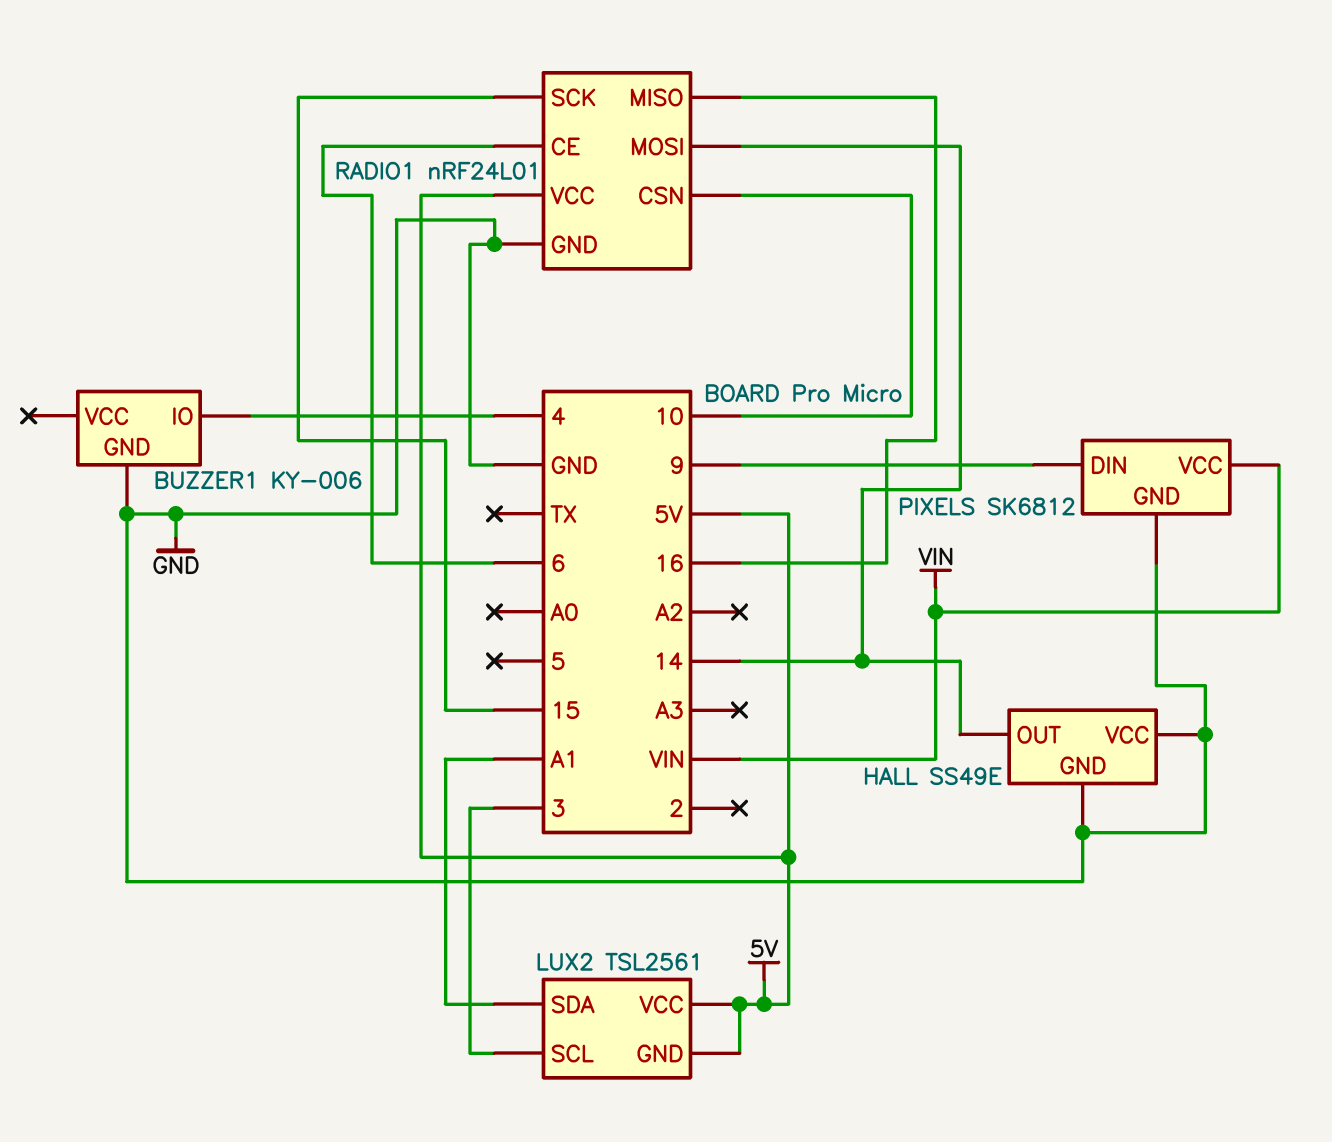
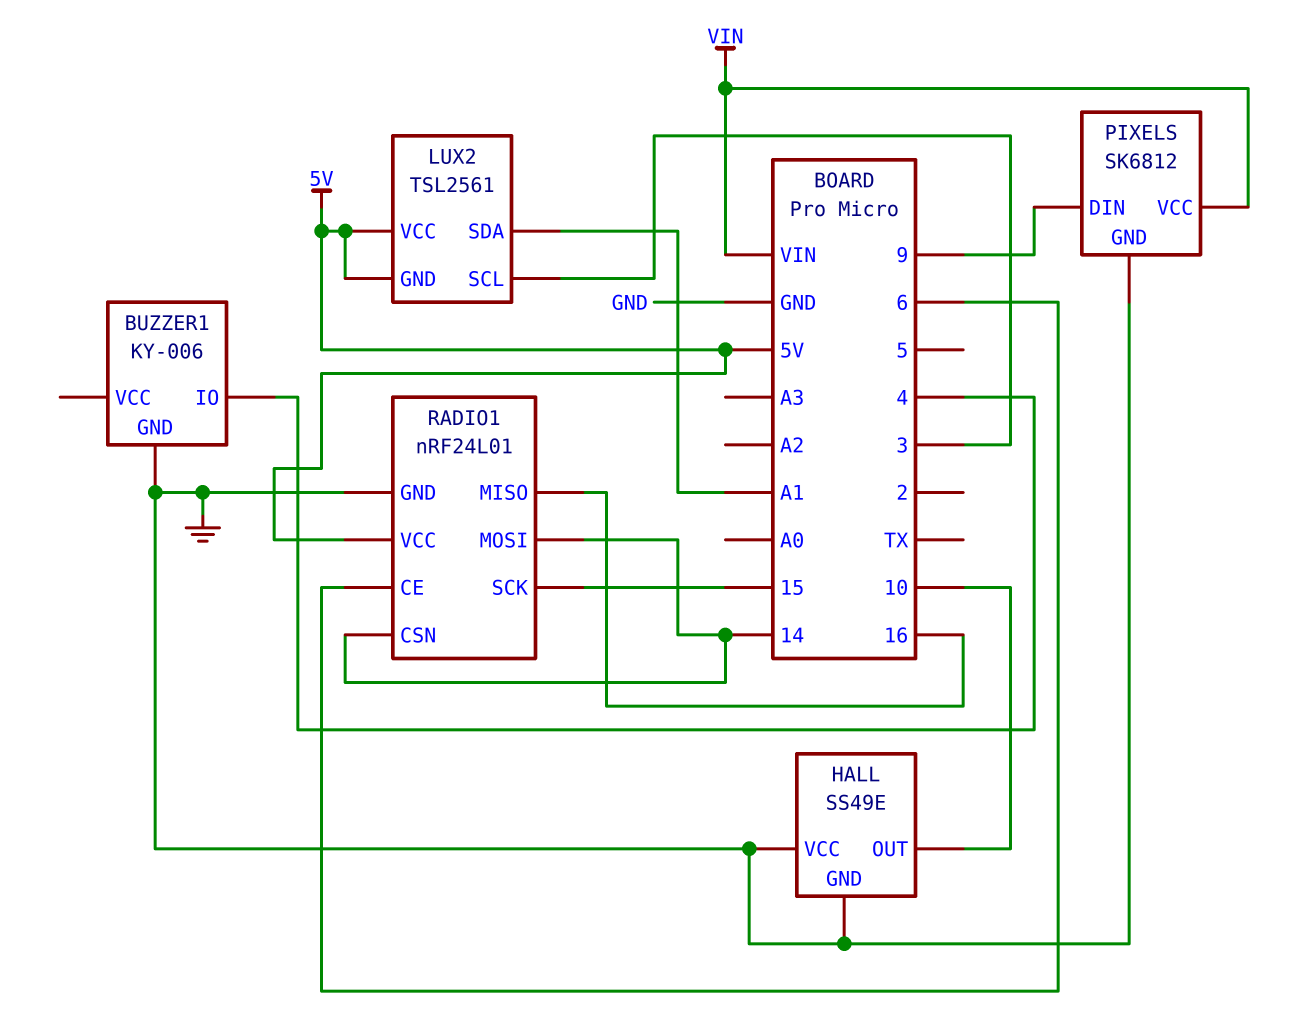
HALL pin OUT: 14 -> 10
RADIO1 pin CSN: 10 -> 14

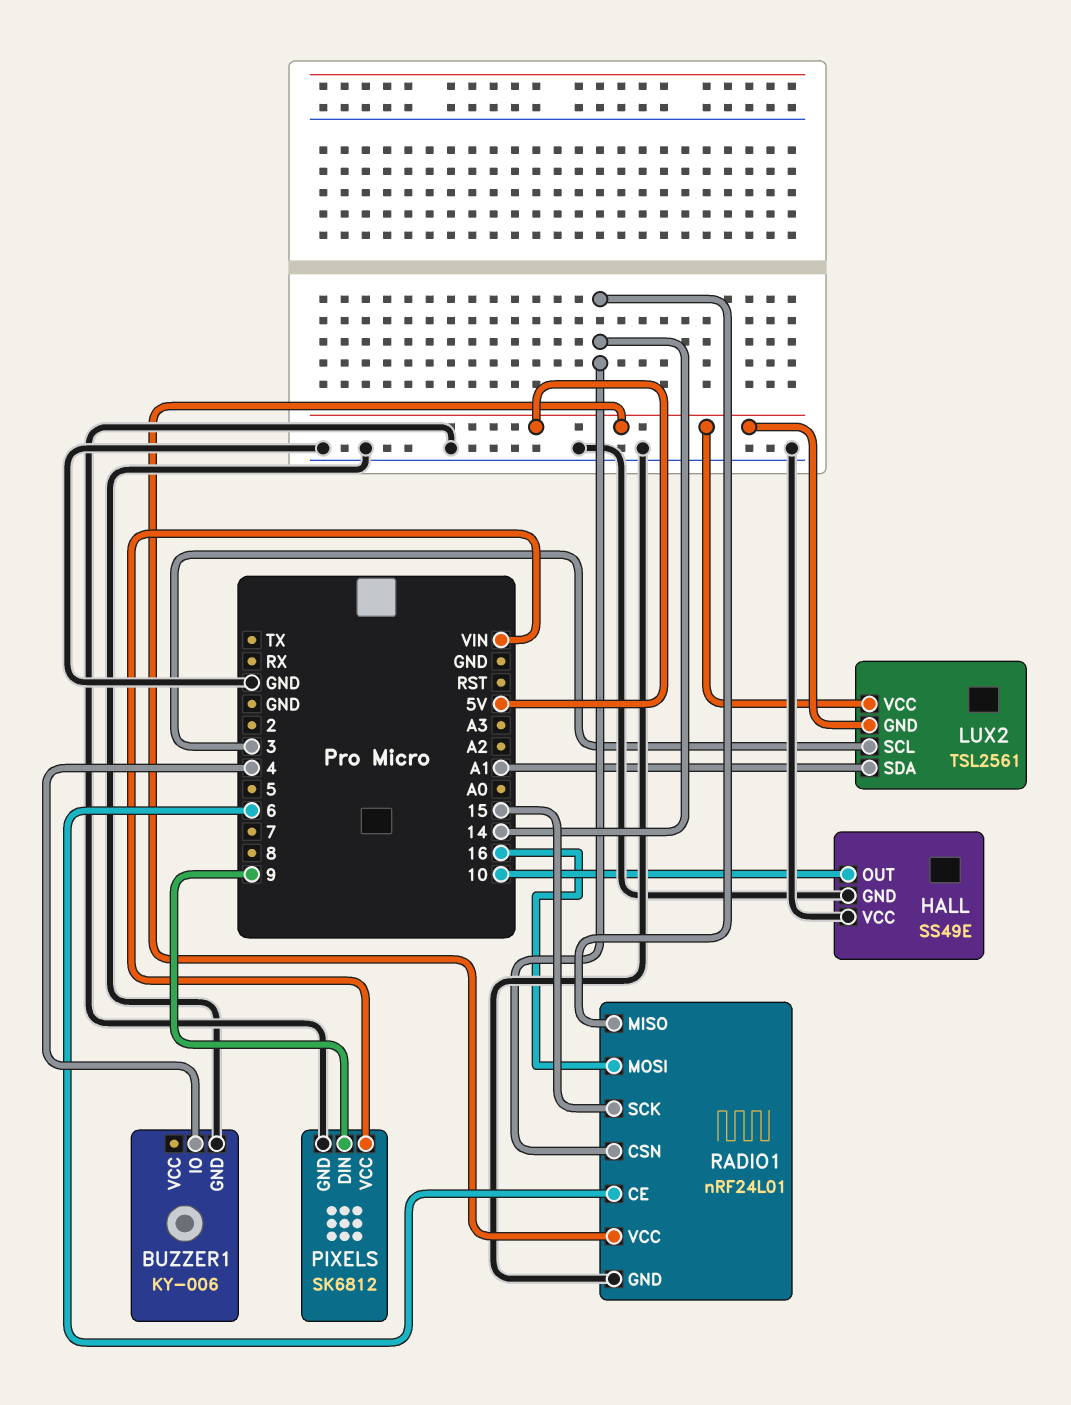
RADIO1 pin MISO: 16 -> 14
RADIO1 pin MOSI: 14 -> 16

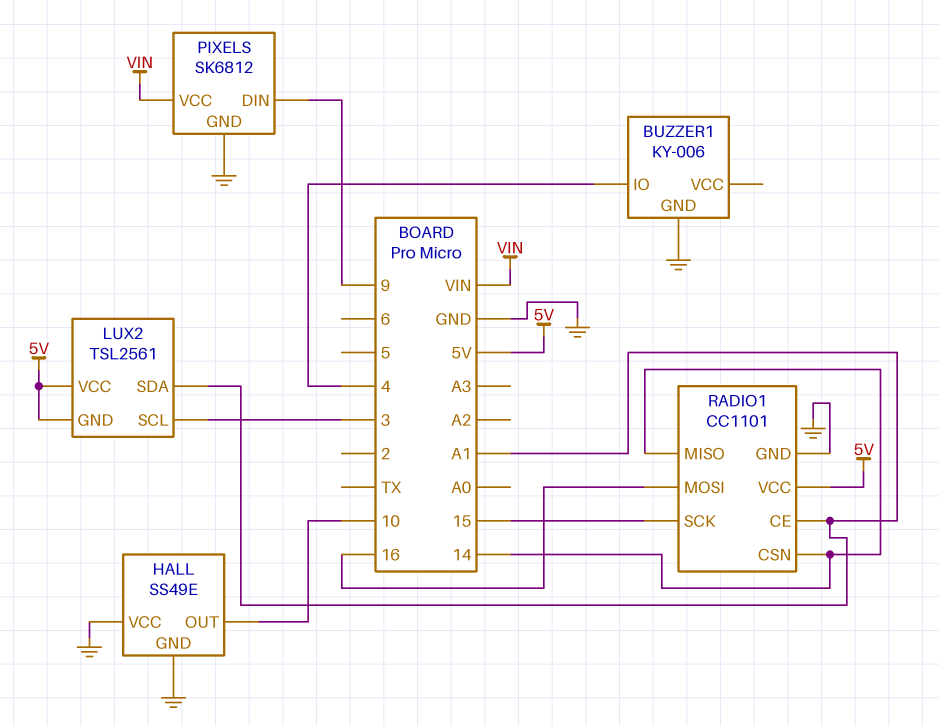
RADIO1: nRF24L01 -> CC1101
RADIO1 pin CE: 6 -> A1

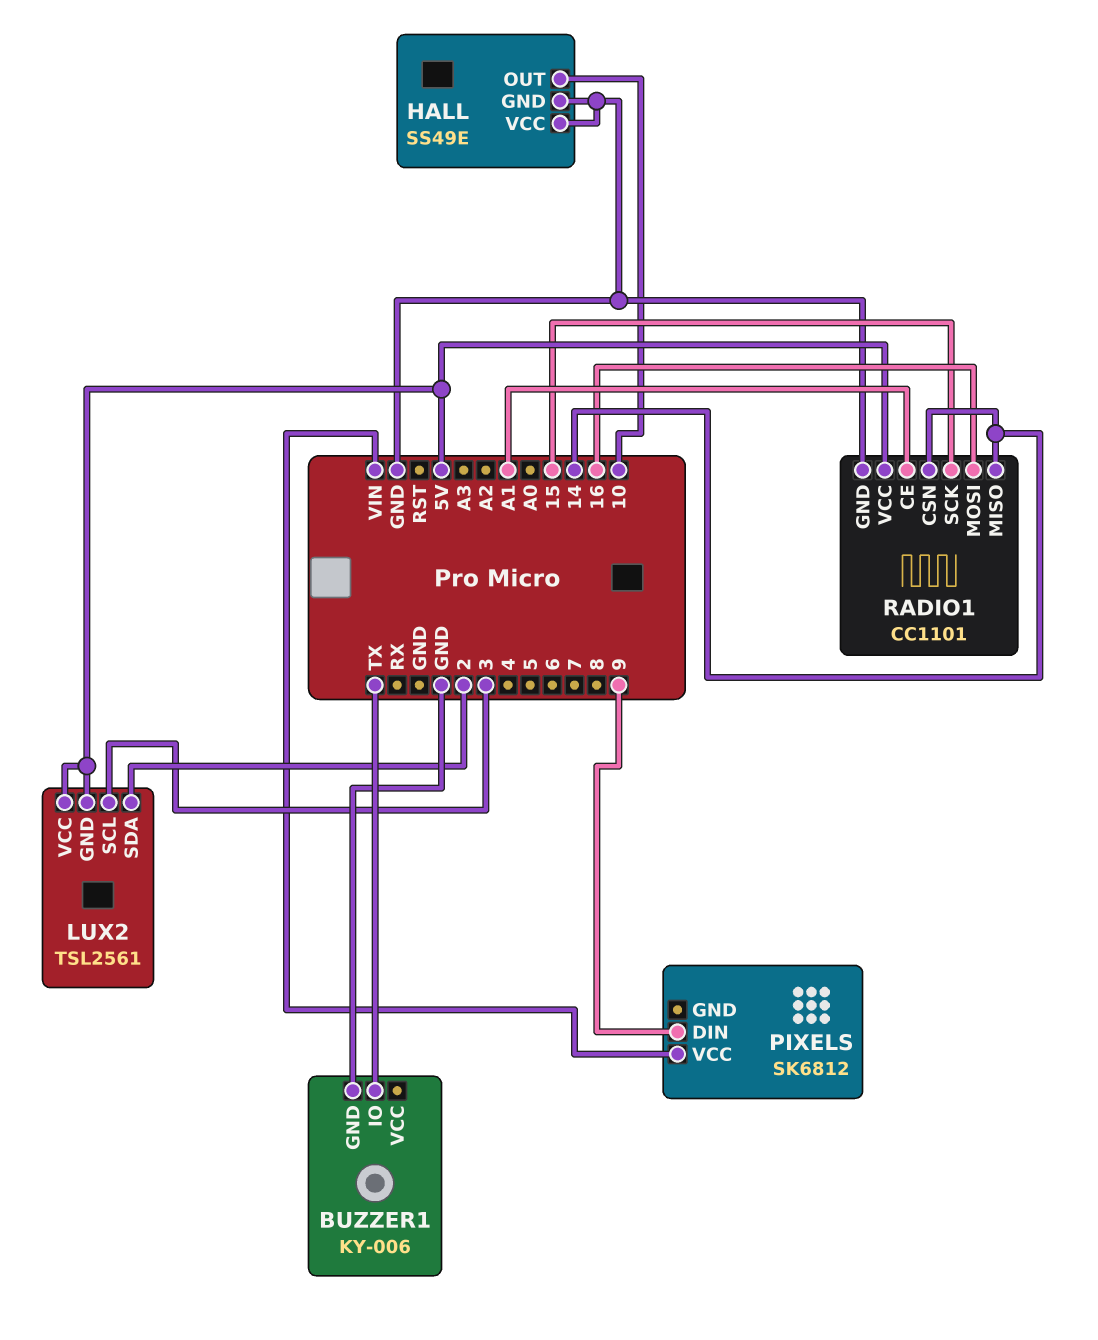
BUZZER1 pin IO: 4 -> TX
LUX2 pin SDA: A1 -> 2
PIXELS pin GND: GND -> none

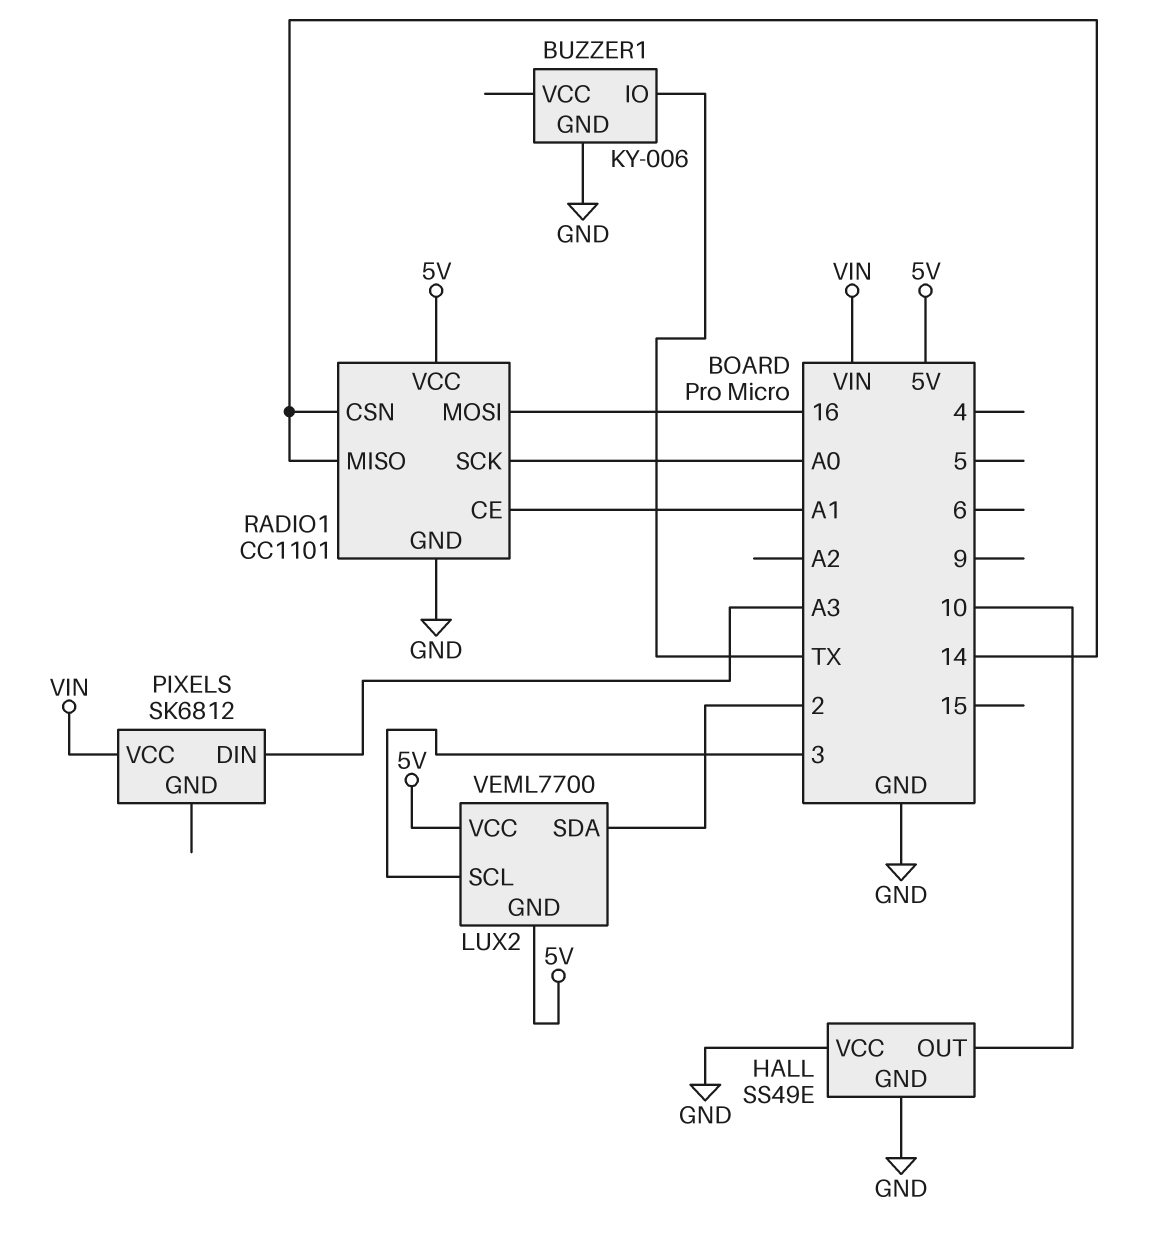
LUX2: TSL2561 -> VEML7700
PIXELS pin DIN: 9 -> A3
RADIO1 pin SCK: 15 -> A0

